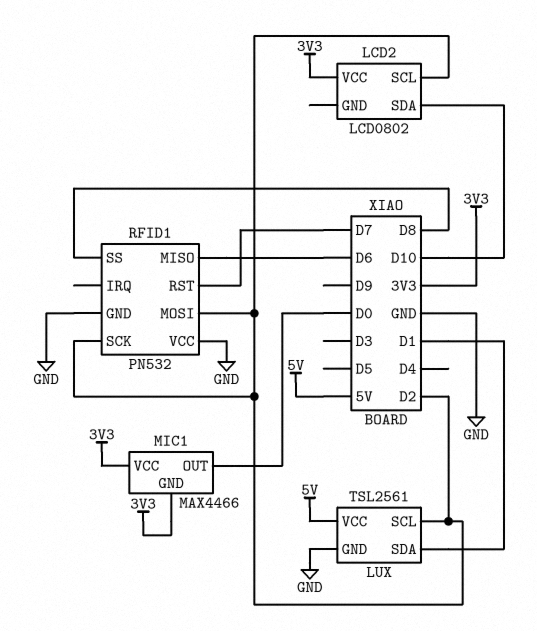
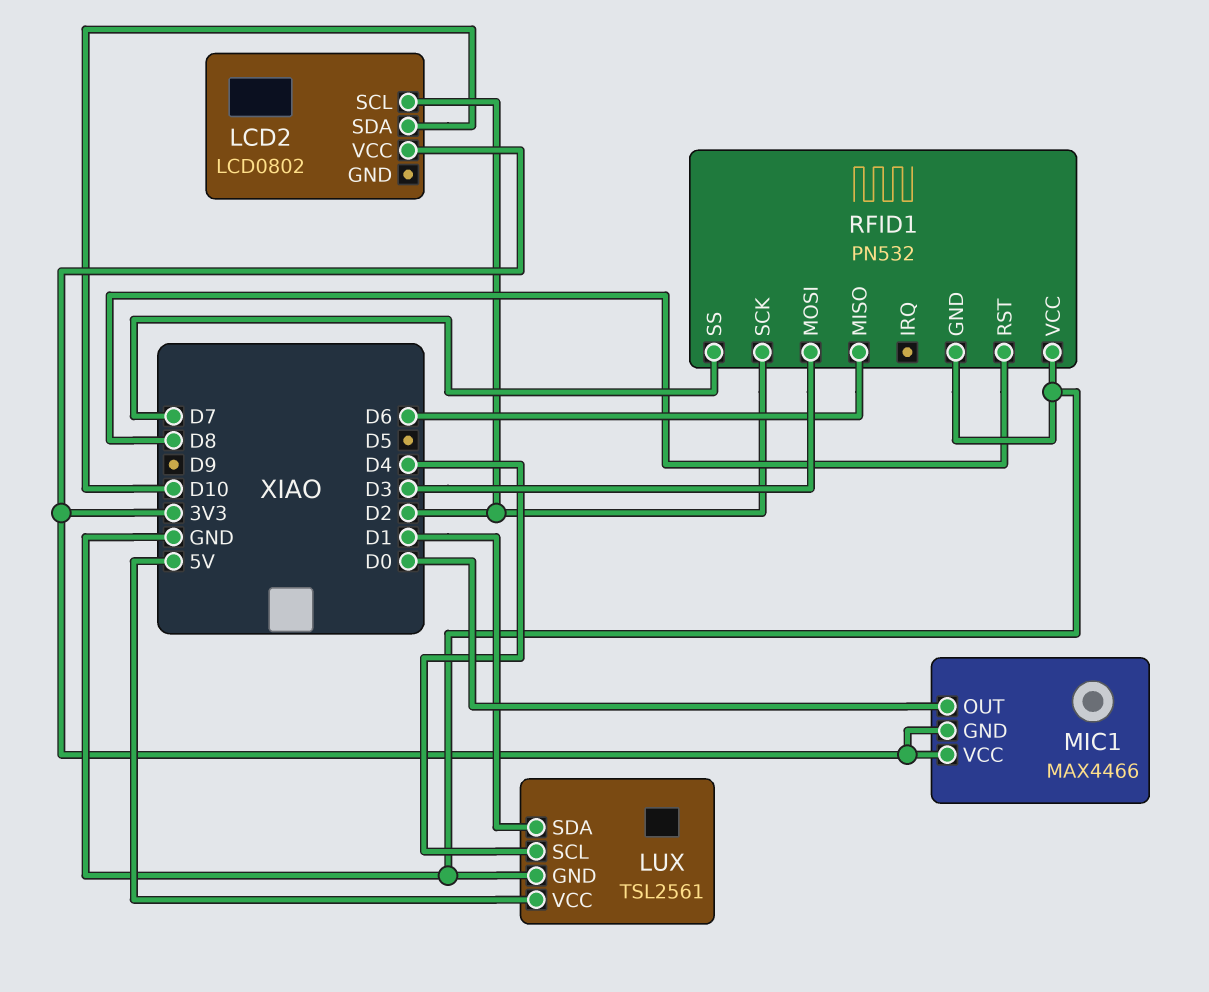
LUX pin SCL: D2 -> D4
RFID1 pin MOSI: D2 -> D3
RFID1 pin RST: D7 -> D8
RFID1 pin SS: D8 -> D7

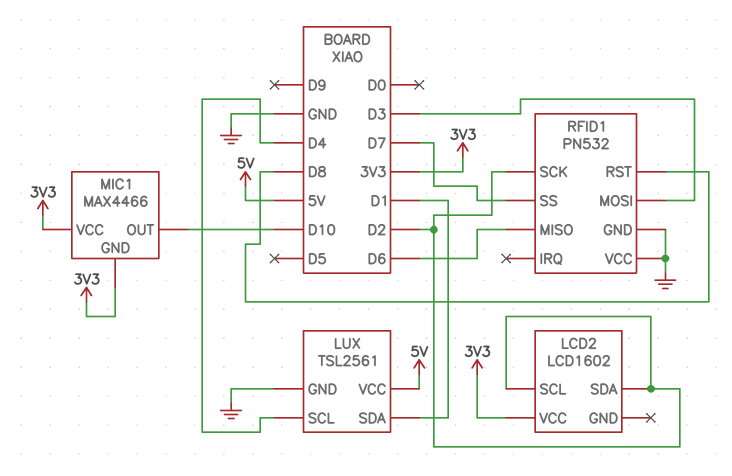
LCD2: LCD0802 -> LCD1602
LCD2 pin SDA: D10 -> D2
MIC1 pin OUT: D0 -> D10

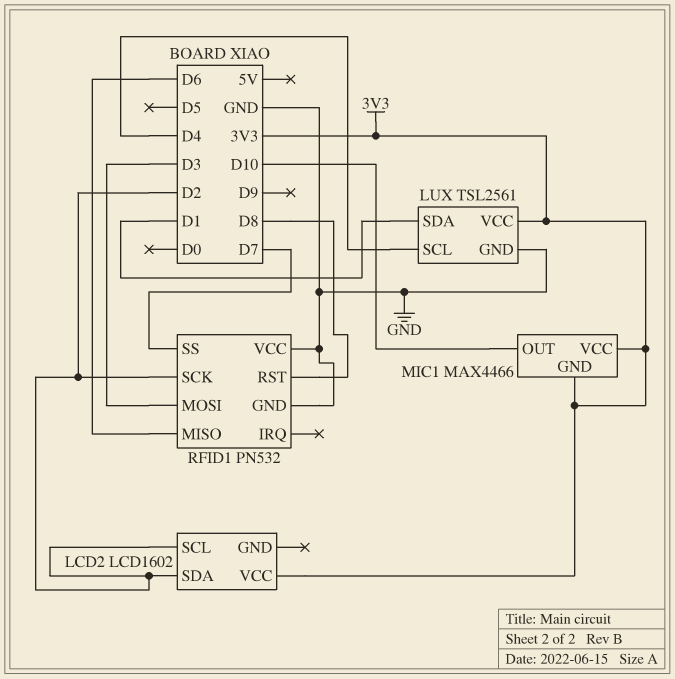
LUX pin VCC: 5V -> 3V3

